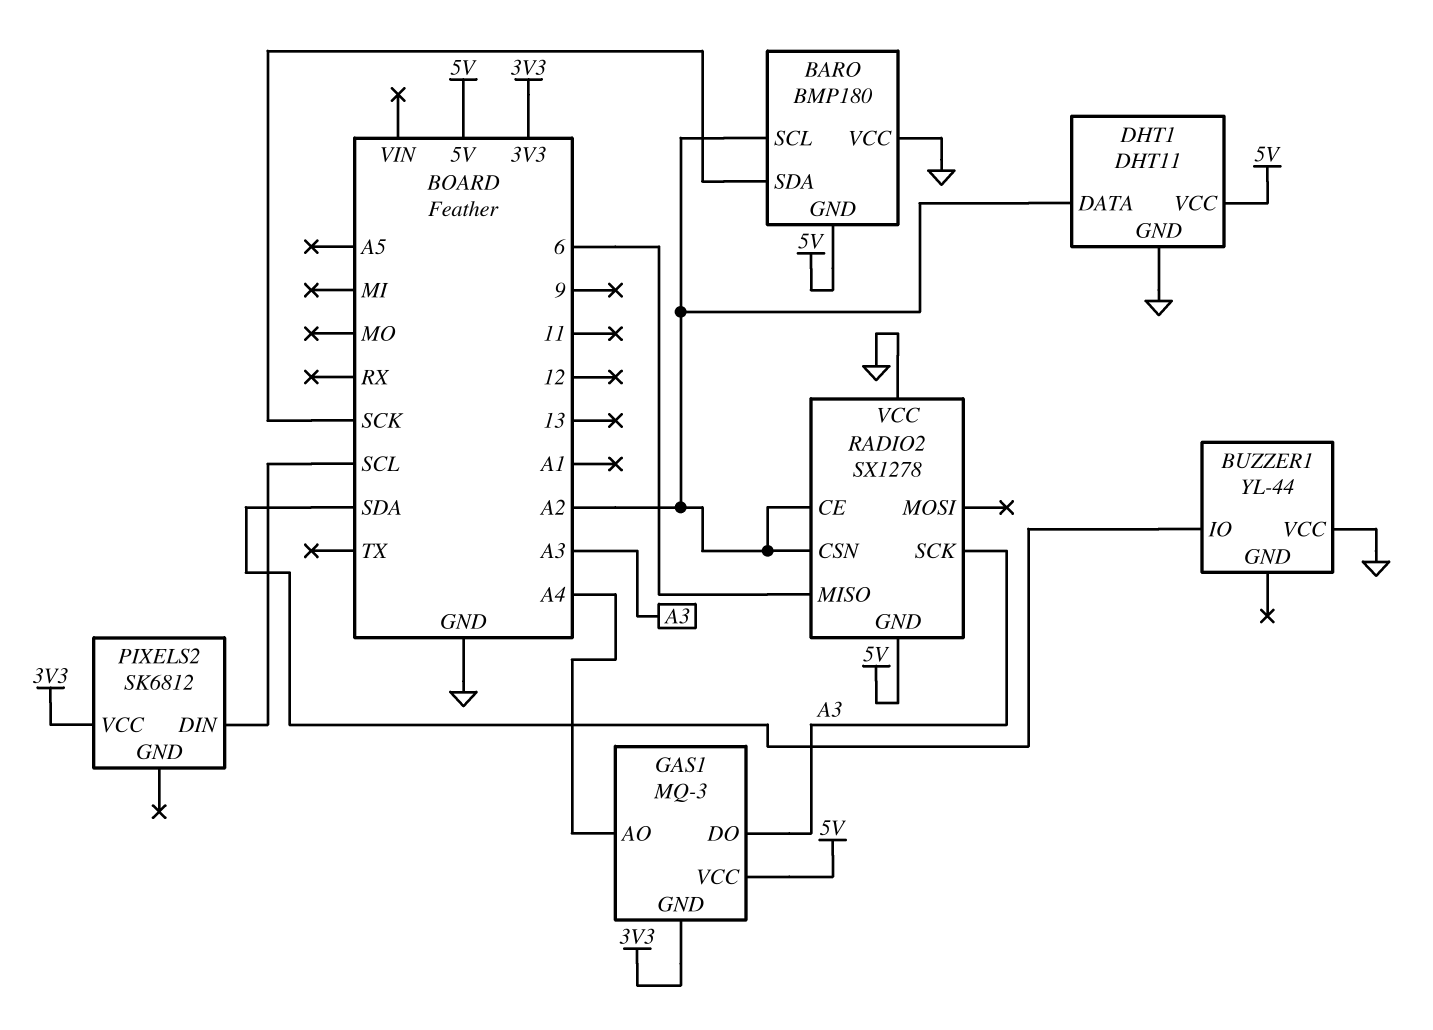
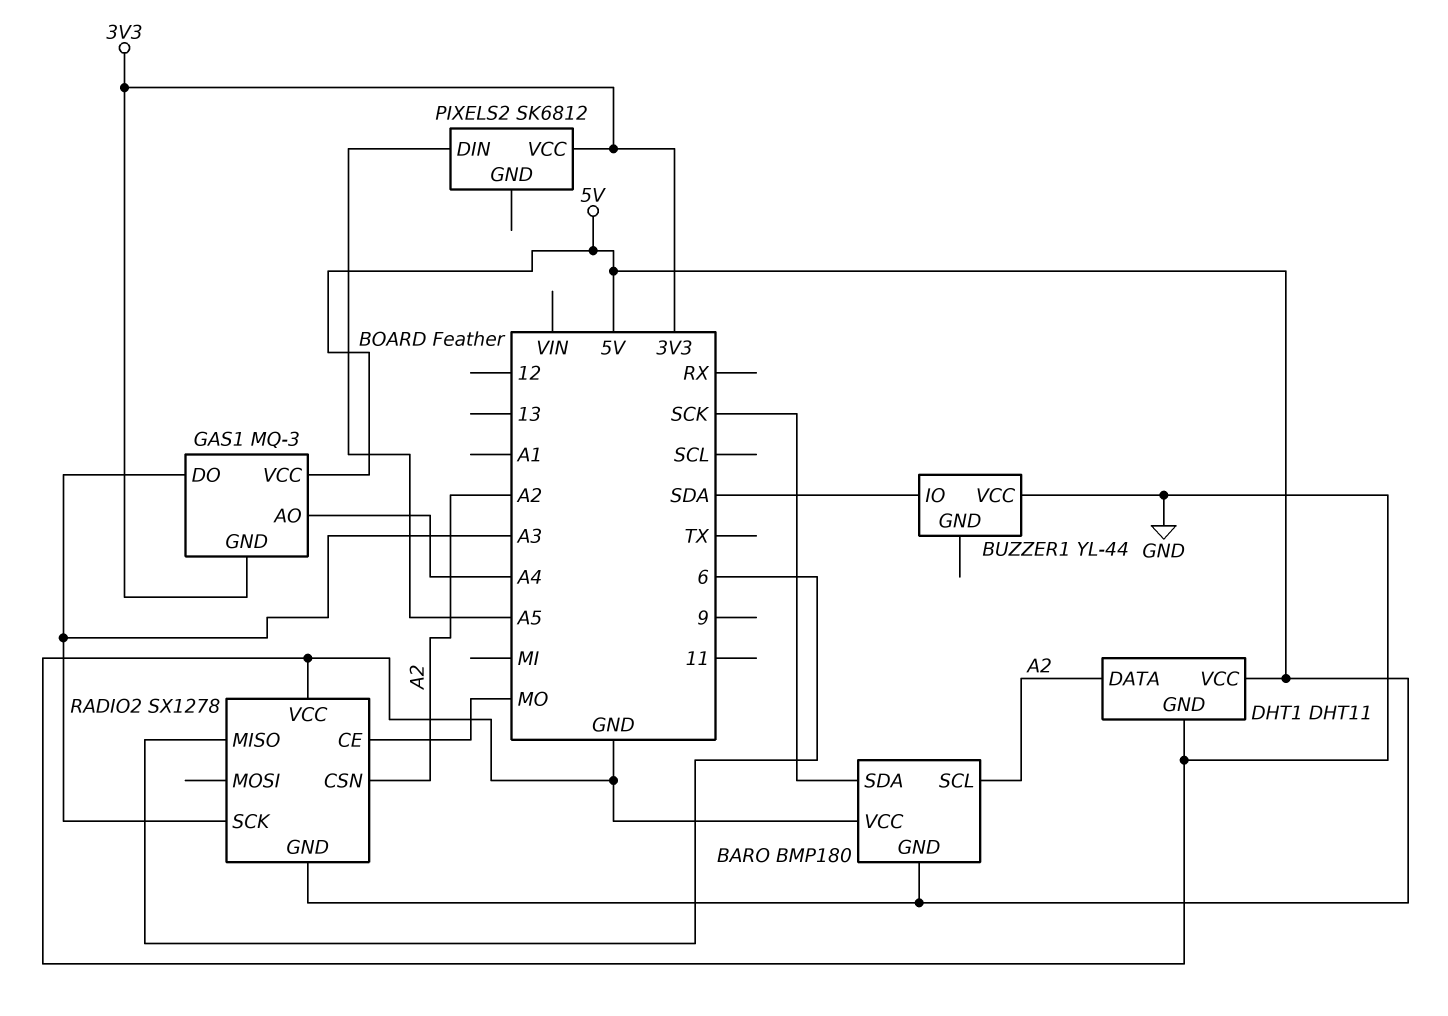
PIXELS2 pin DIN: SCL -> A5
RADIO2 pin CE: A2 -> MO

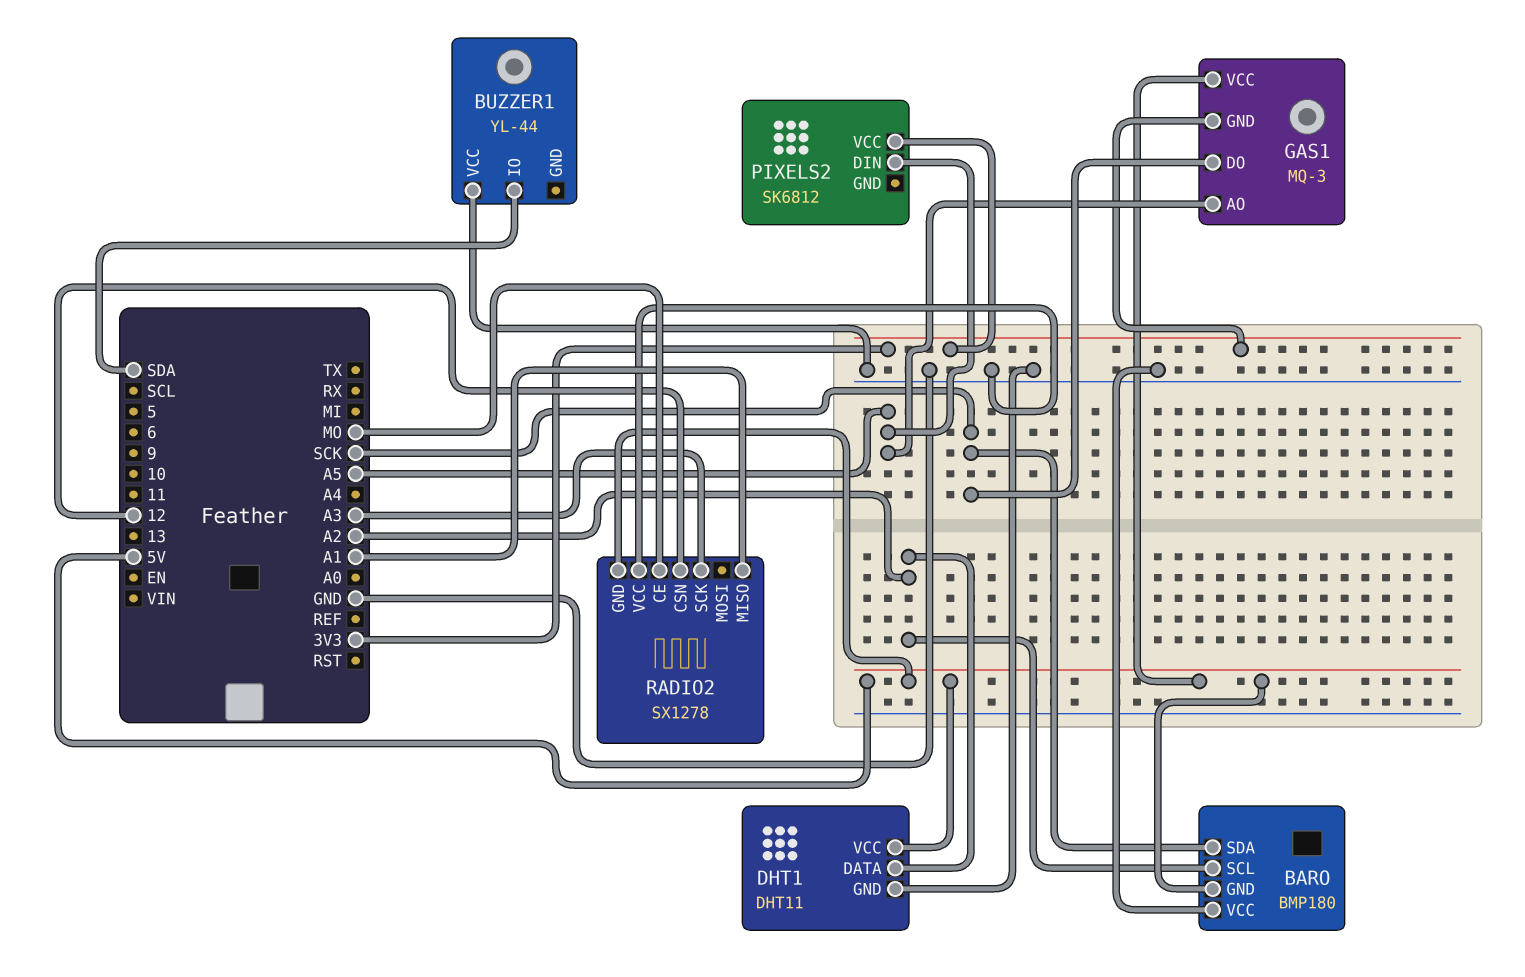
GAS1 pin AO: A4 -> A5
GAS1 pin DO: A3 -> SCK
RADIO2 pin CSN: A2 -> 12
RADIO2 pin MISO: 6 -> A1

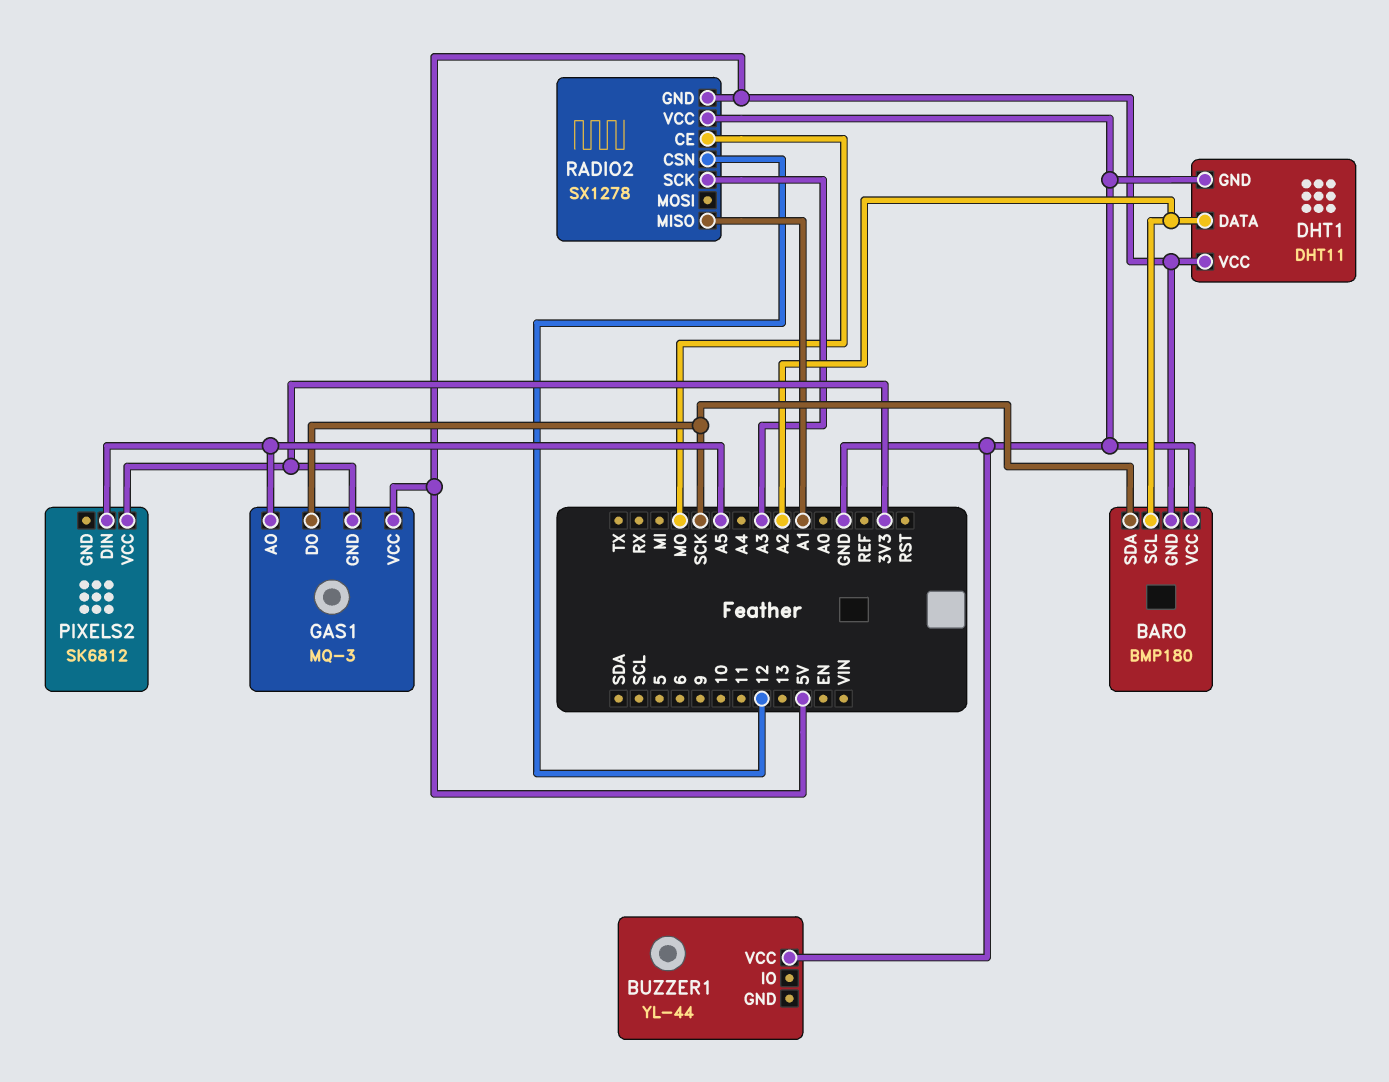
BUZZER1 pin IO: SDA -> none

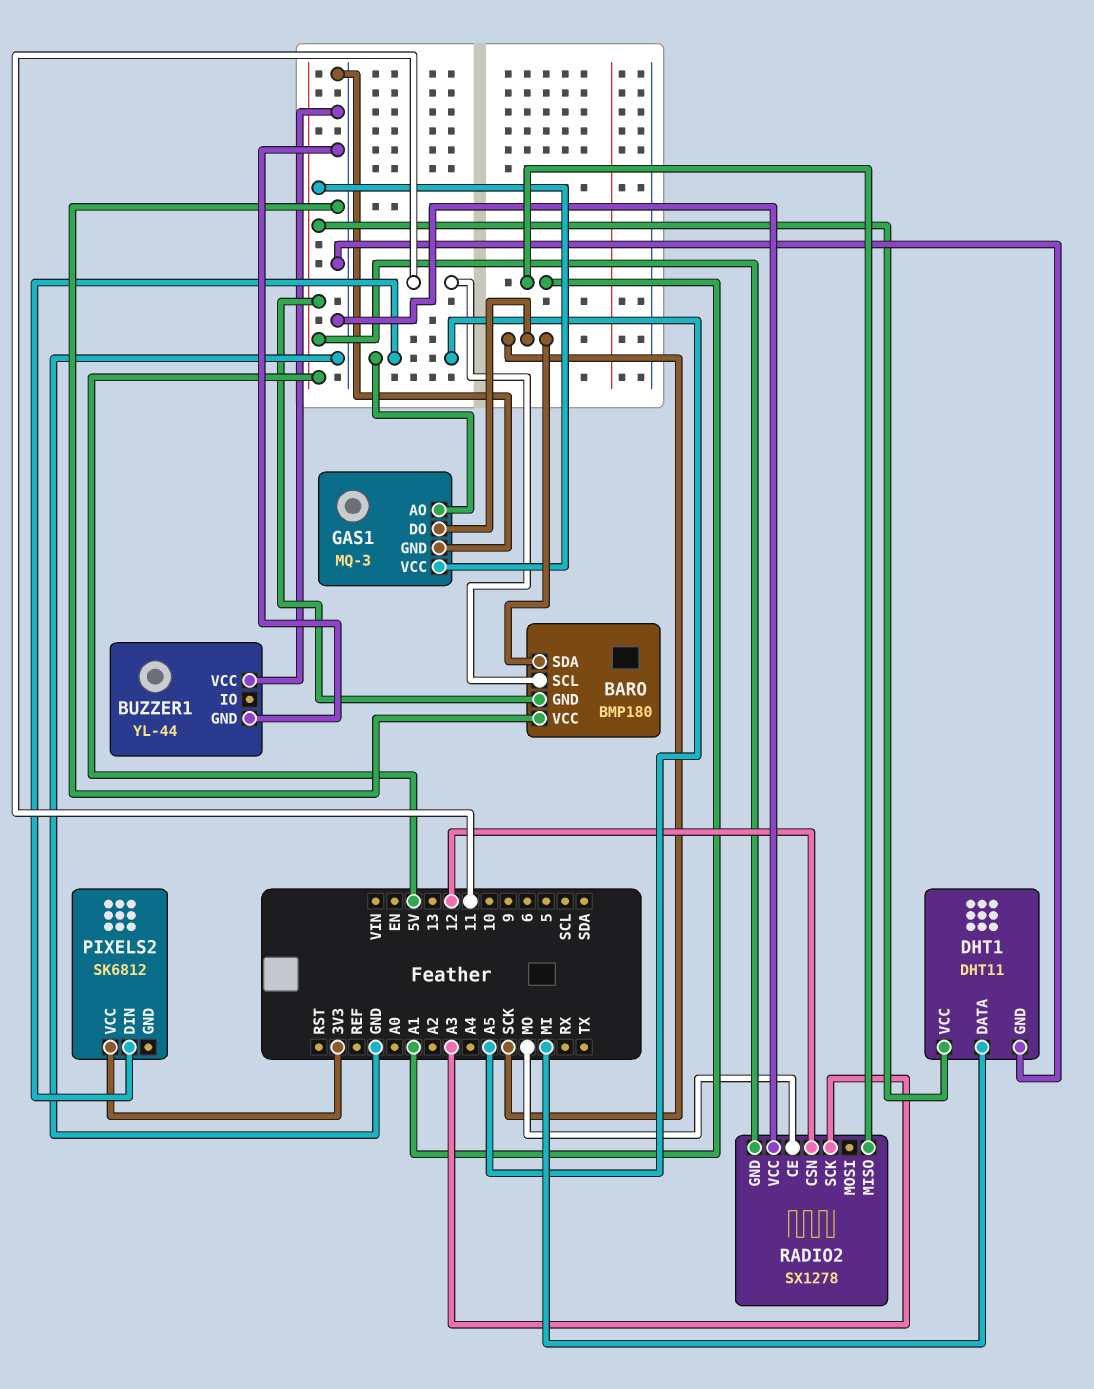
BARO pin SCL: A2 -> 11
BUZZER1 pin GND: none -> GND
DHT1 pin DATA: A2 -> MI
GAS1 pin GND: 3V3 -> GND

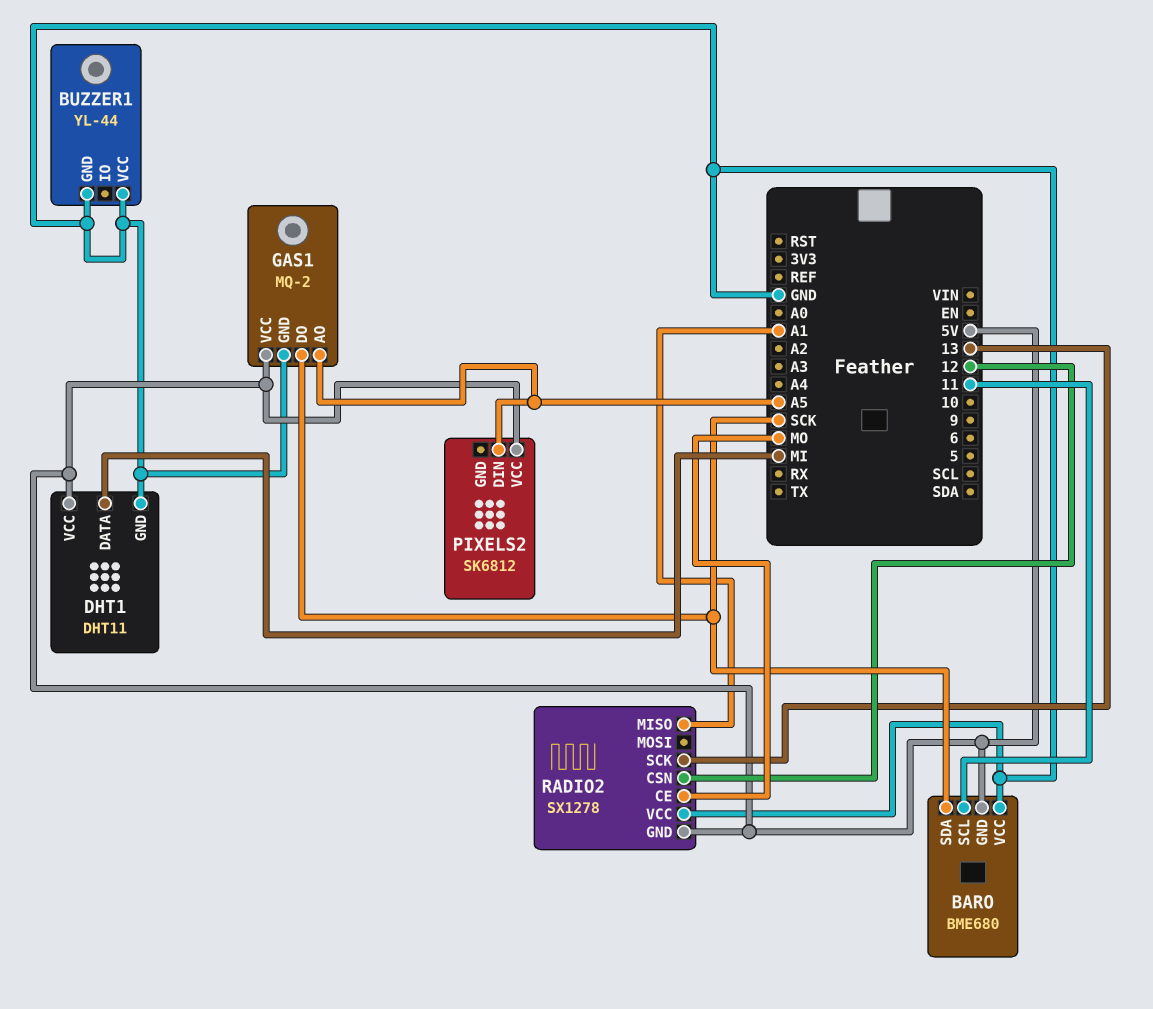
BARO: BMP180 -> BME680
GAS1: MQ-3 -> MQ-2
PIXELS2 pin VCC: 3V3 -> 5V
RADIO2 pin SCK: A3 -> 13

